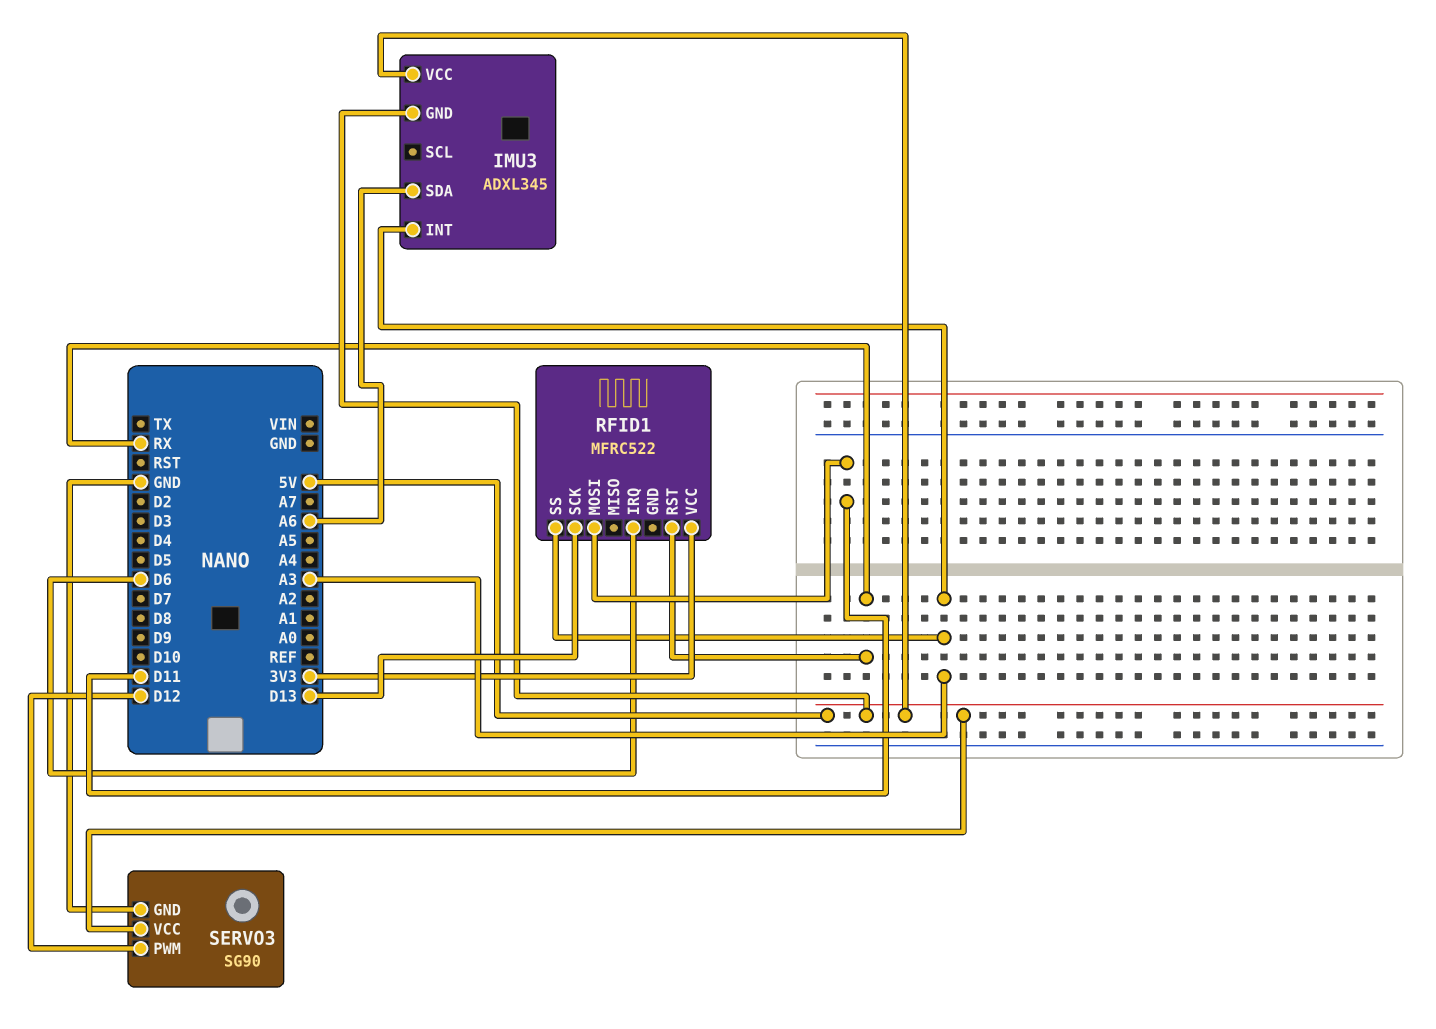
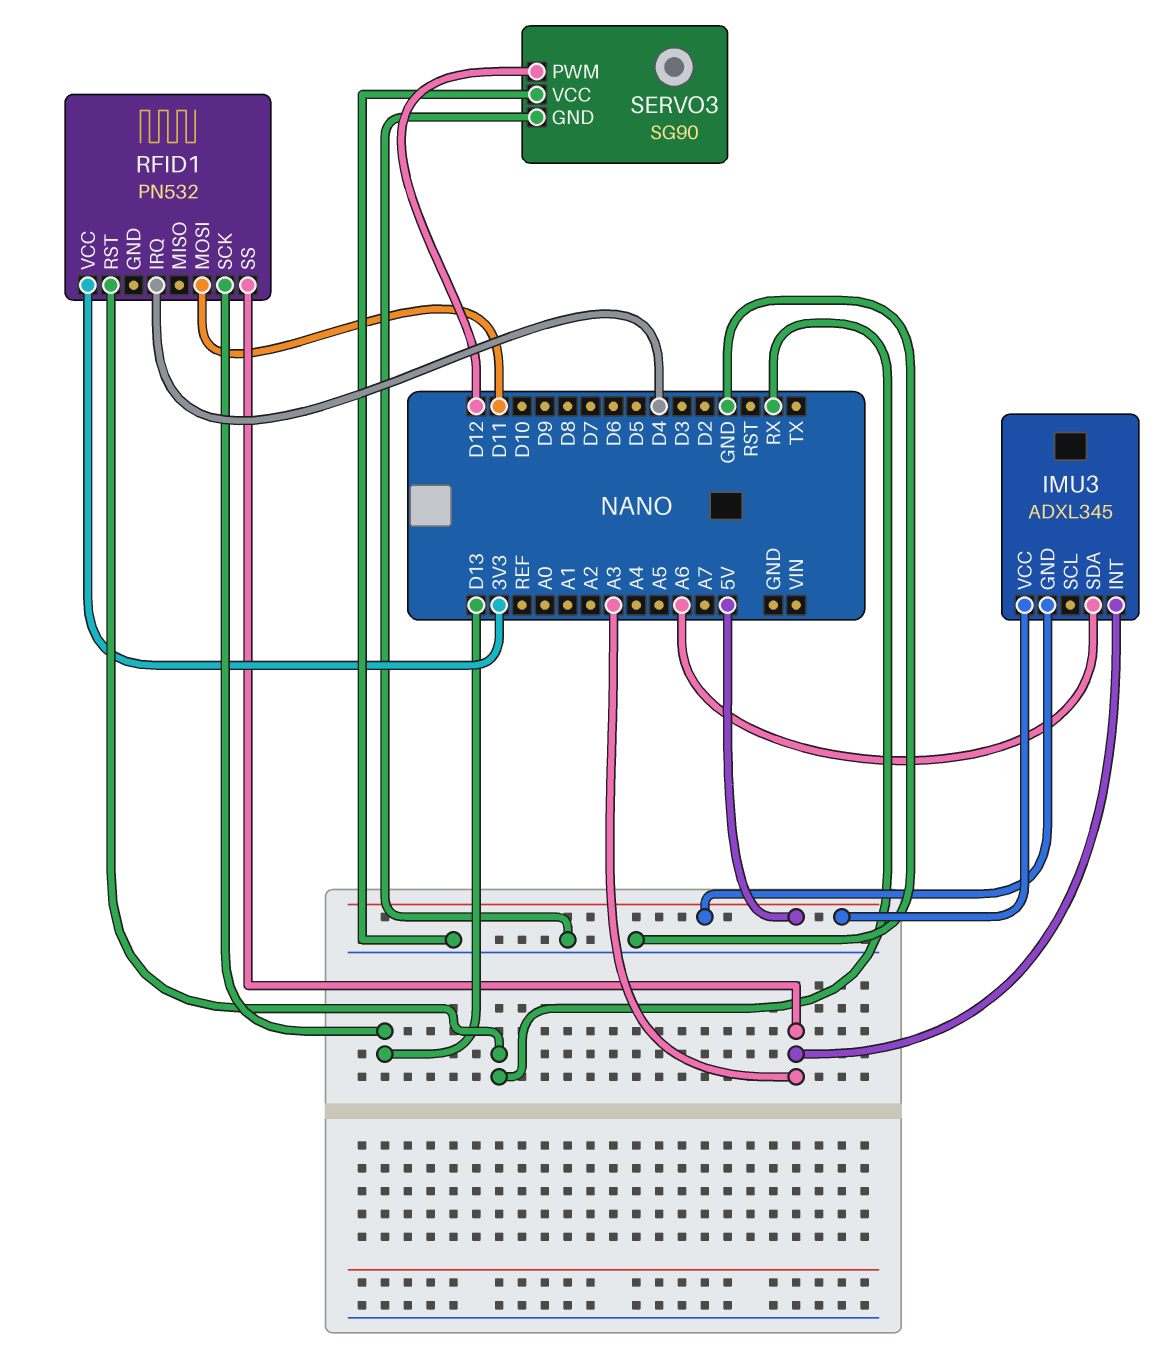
RFID1: MFRC522 -> PN532
RFID1 pin IRQ: D6 -> D4
SERVO3 pin VCC: 5V -> GND

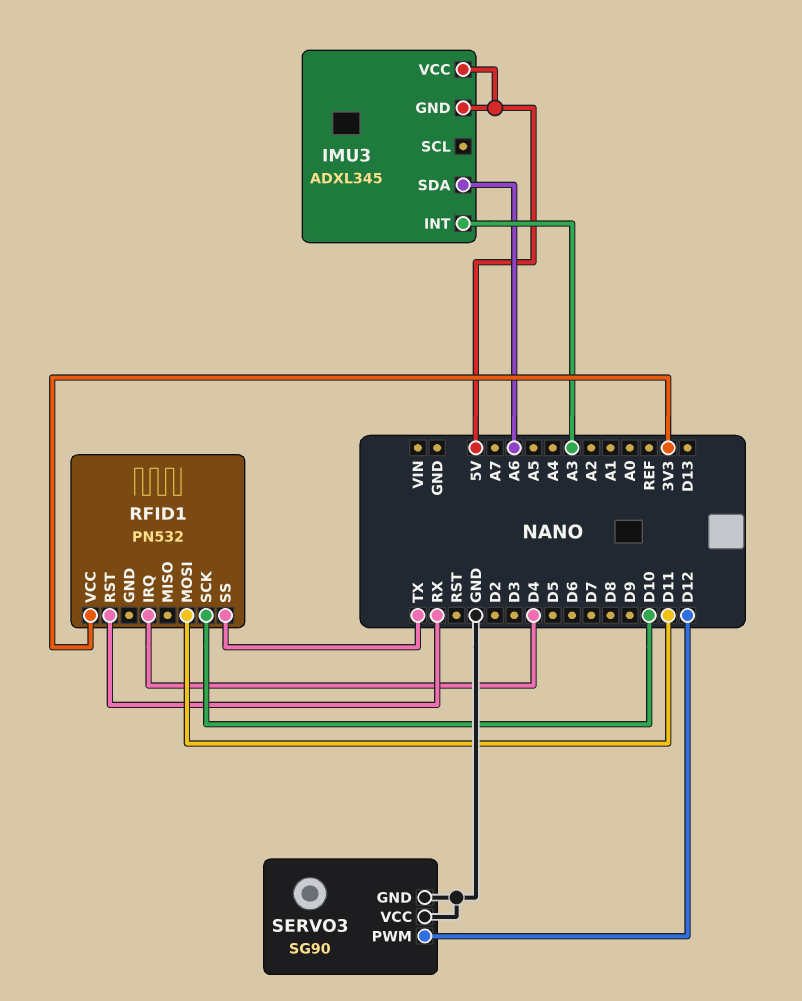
RFID1 pin SCK: D13 -> D10
RFID1 pin SS: A3 -> TX

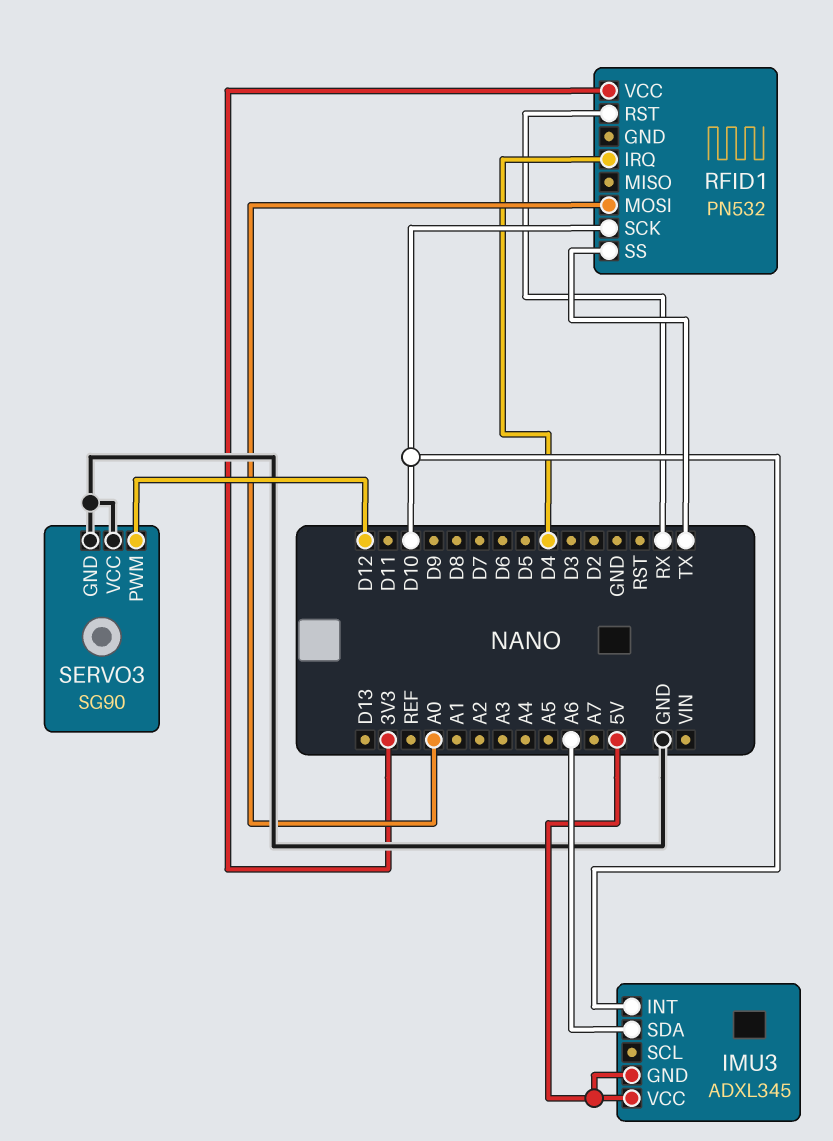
IMU3 pin INT: A3 -> D10
RFID1 pin MOSI: D11 -> A0

